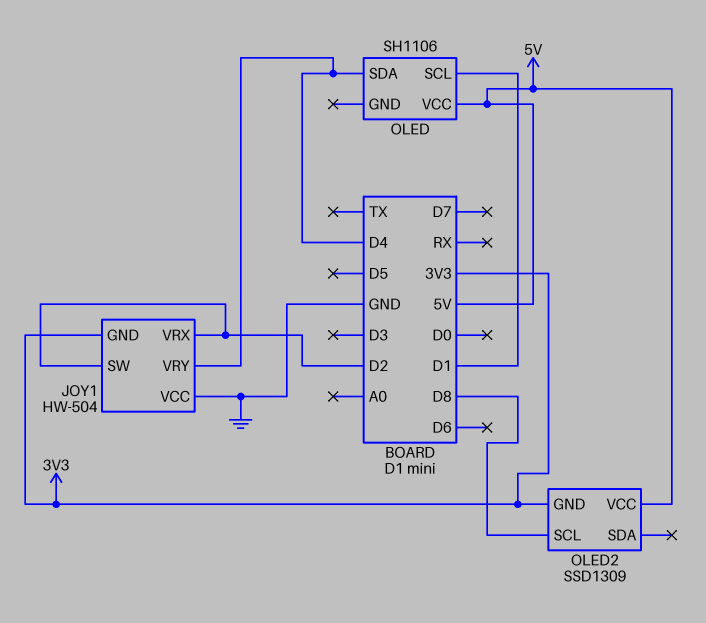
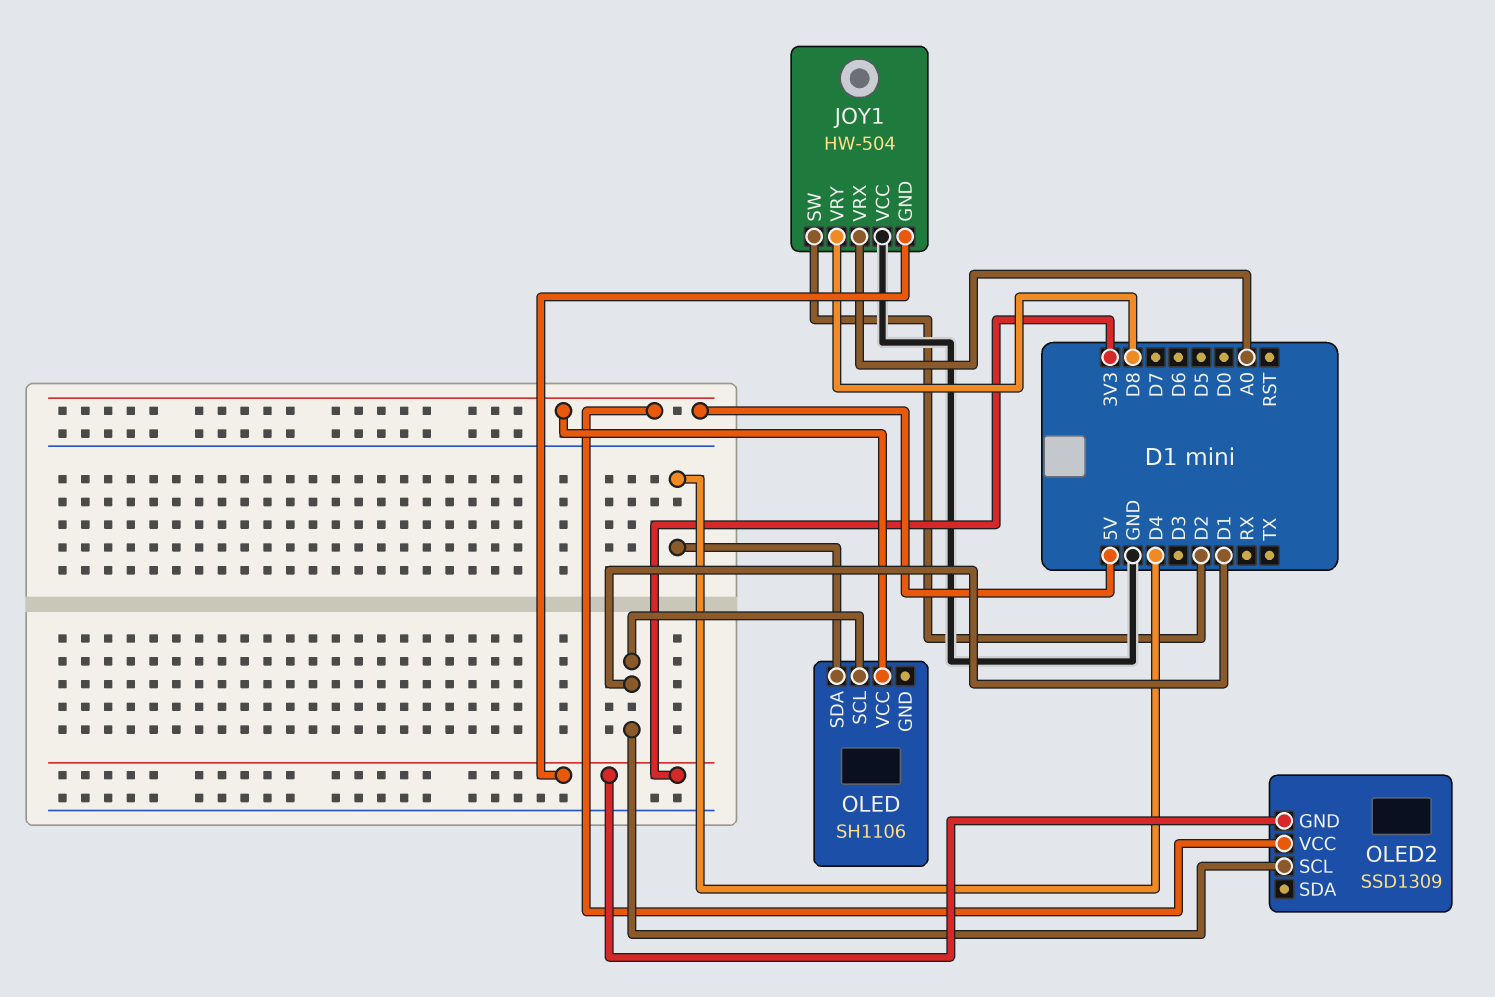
JOY1 pin VRX: D2 -> A0
JOY1 pin VRY: D4 -> D8
OLED2 pin SCL: D8 -> D1

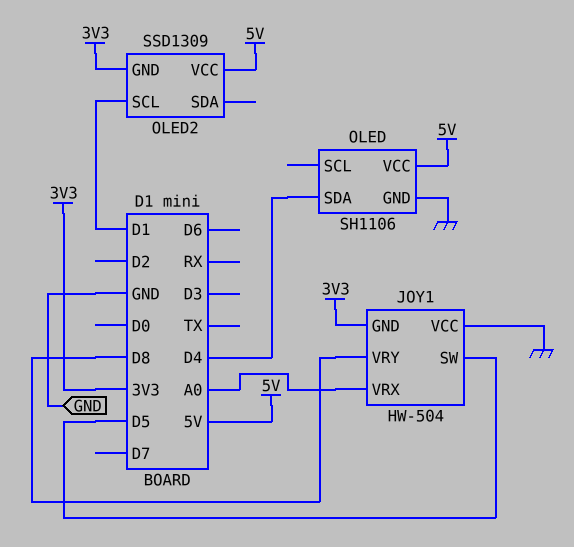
JOY1 pin SW: D2 -> D5
OLED pin GND: none -> GND
OLED pin SCL: D1 -> none

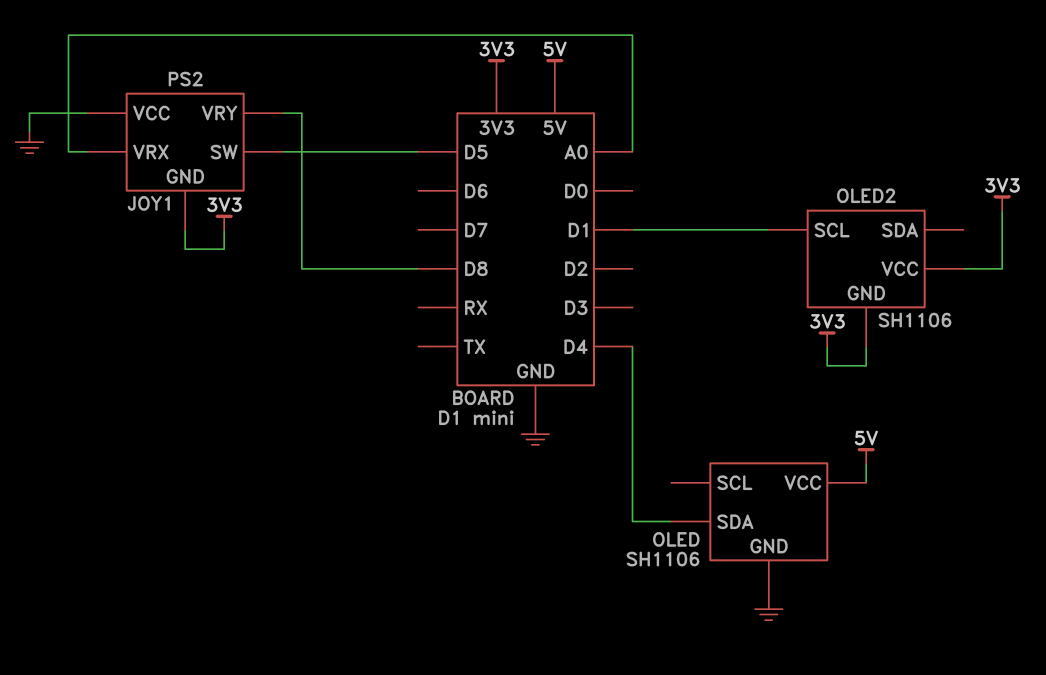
JOY1: HW-504 -> PS2
OLED2: SSD1309 -> SH1106
OLED2 pin VCC: 5V -> 3V3

